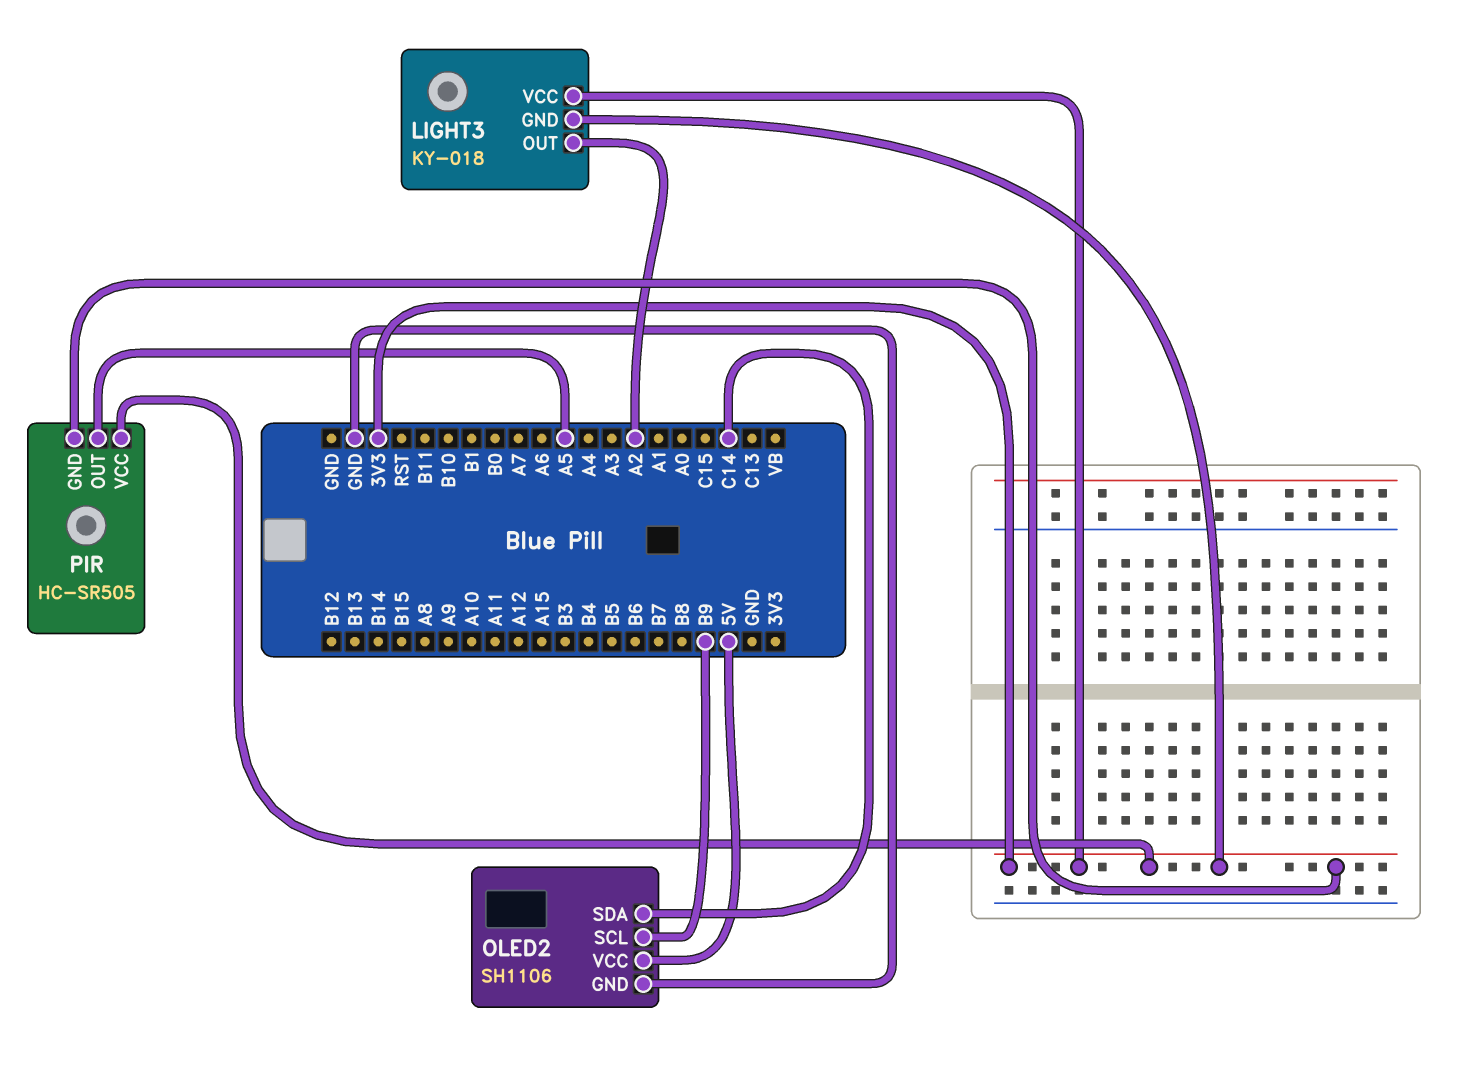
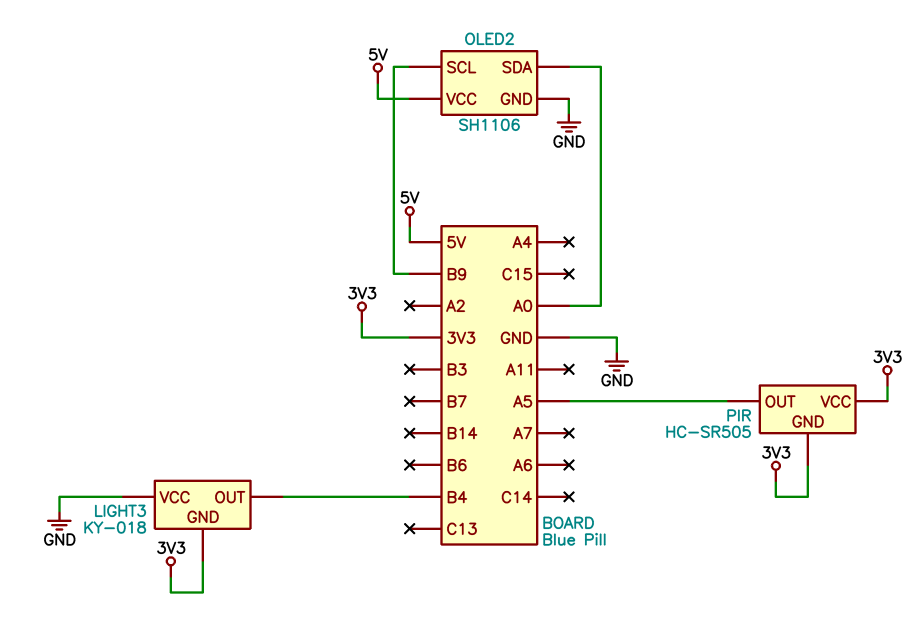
LIGHT3 pin OUT: A2 -> B4
LIGHT3 pin VCC: 3V3 -> GND
OLED2 pin SDA: C14 -> A0

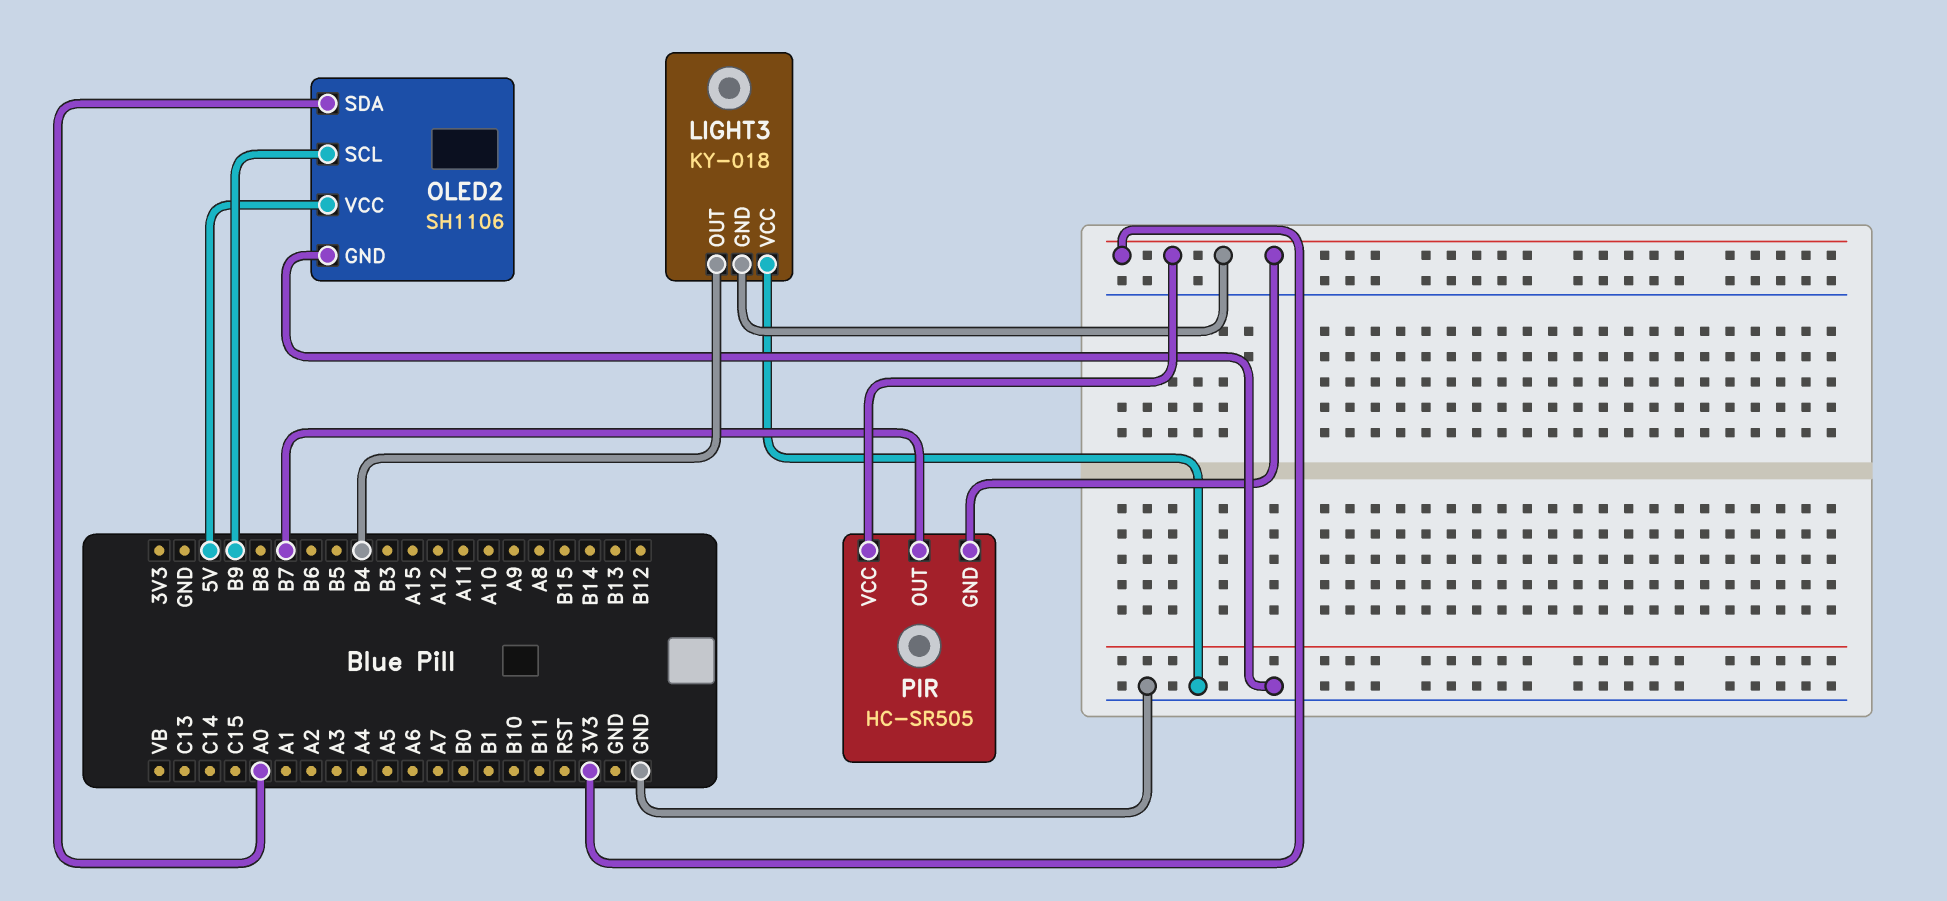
PIR pin OUT: A5 -> B7

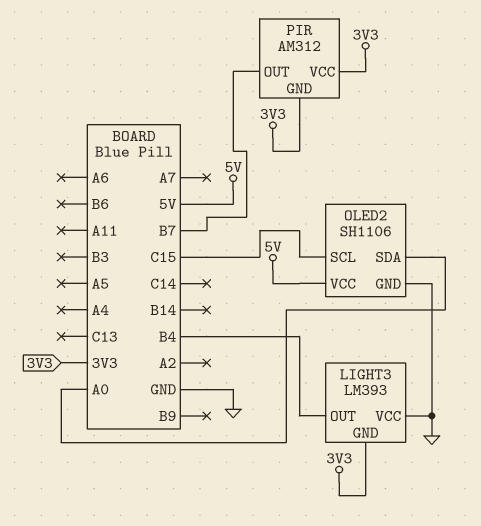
LIGHT3: KY-018 -> LM393
OLED2 pin SCL: B9 -> C15
PIR: HC-SR505 -> AM312

